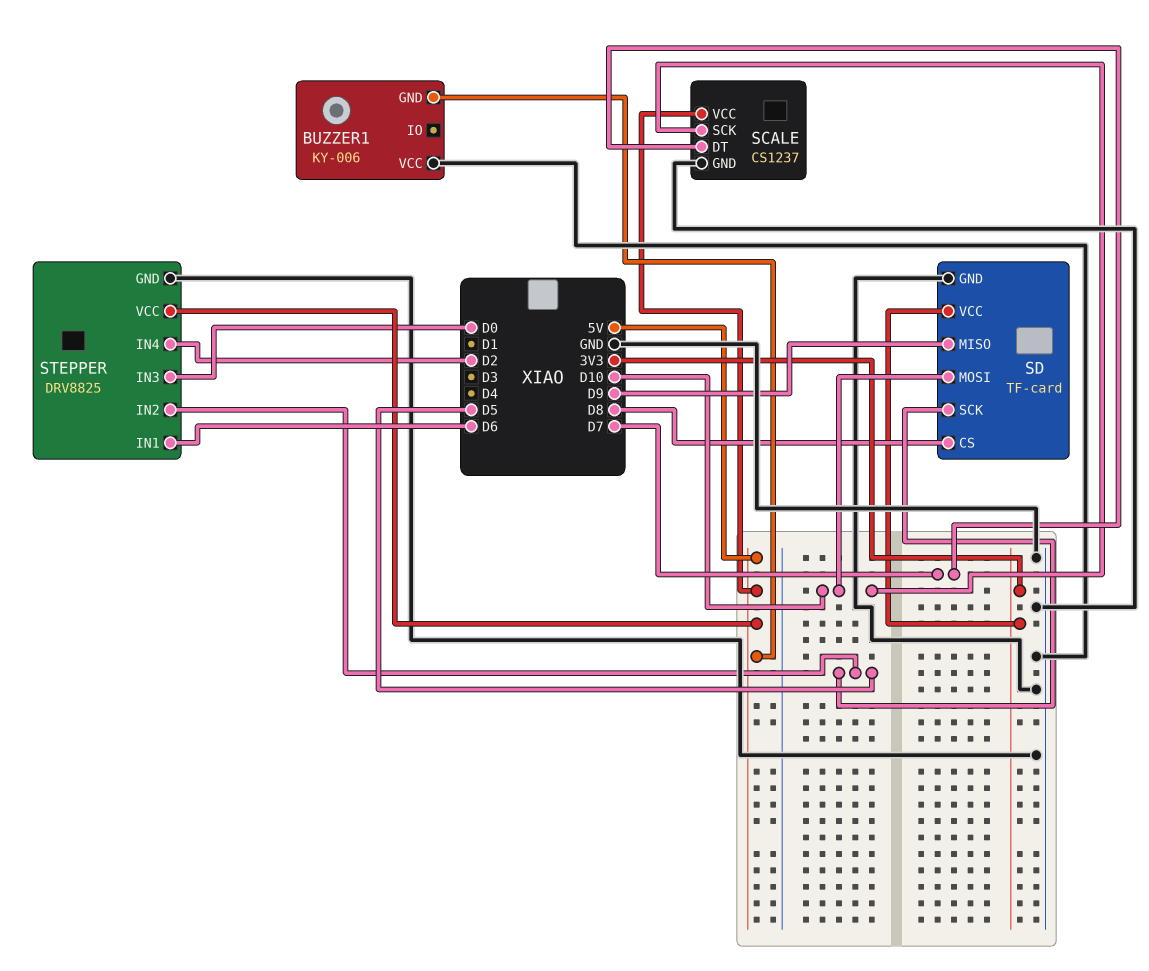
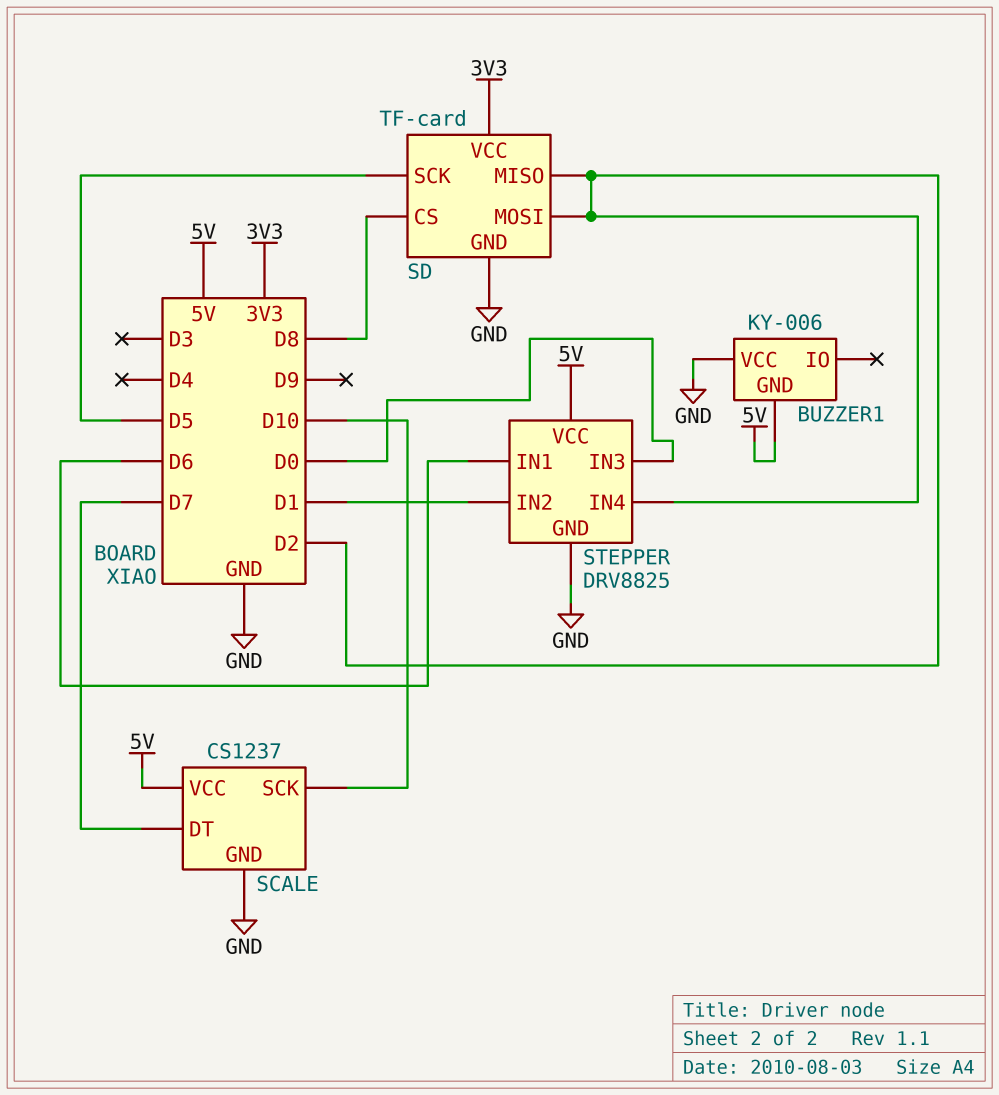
SD pin MISO: D9 -> D2
SD pin MOSI: D10 -> D2
STEPPER pin IN2: D5 -> D1

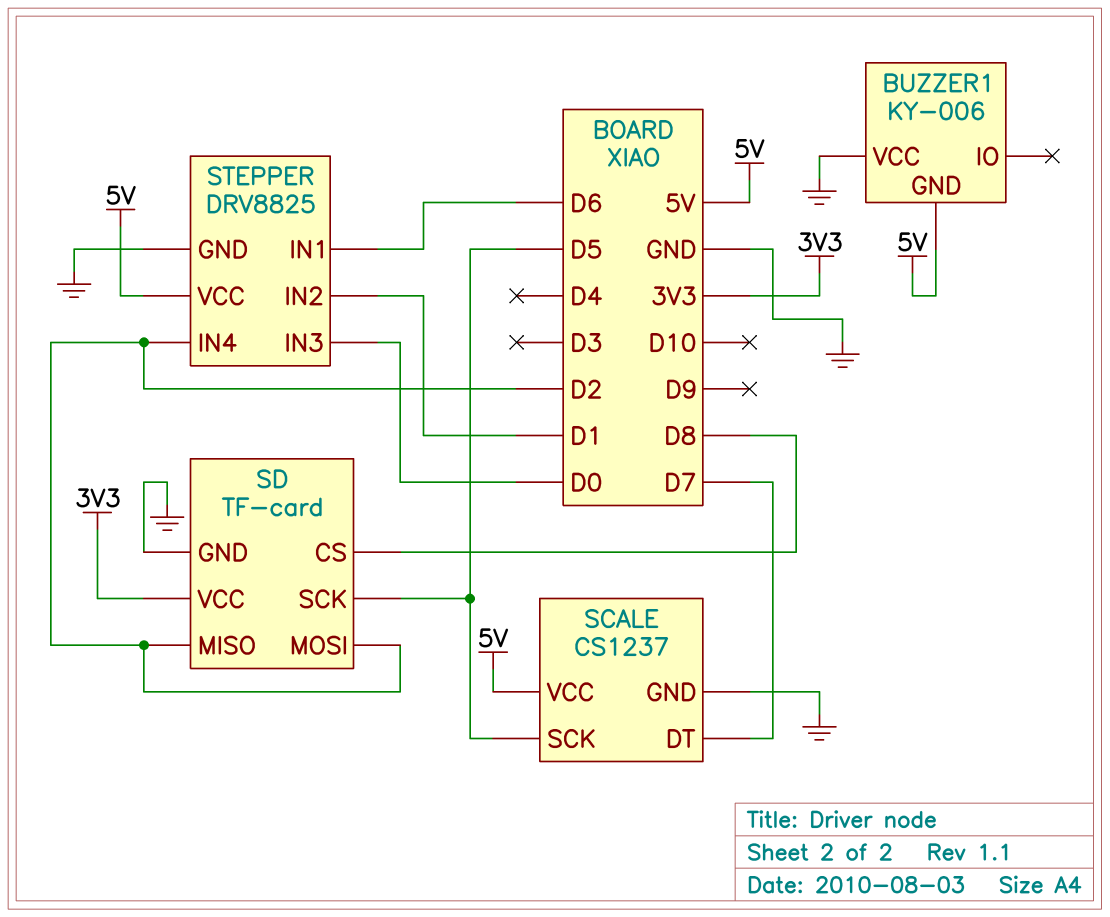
SCALE pin SCK: D10 -> D5

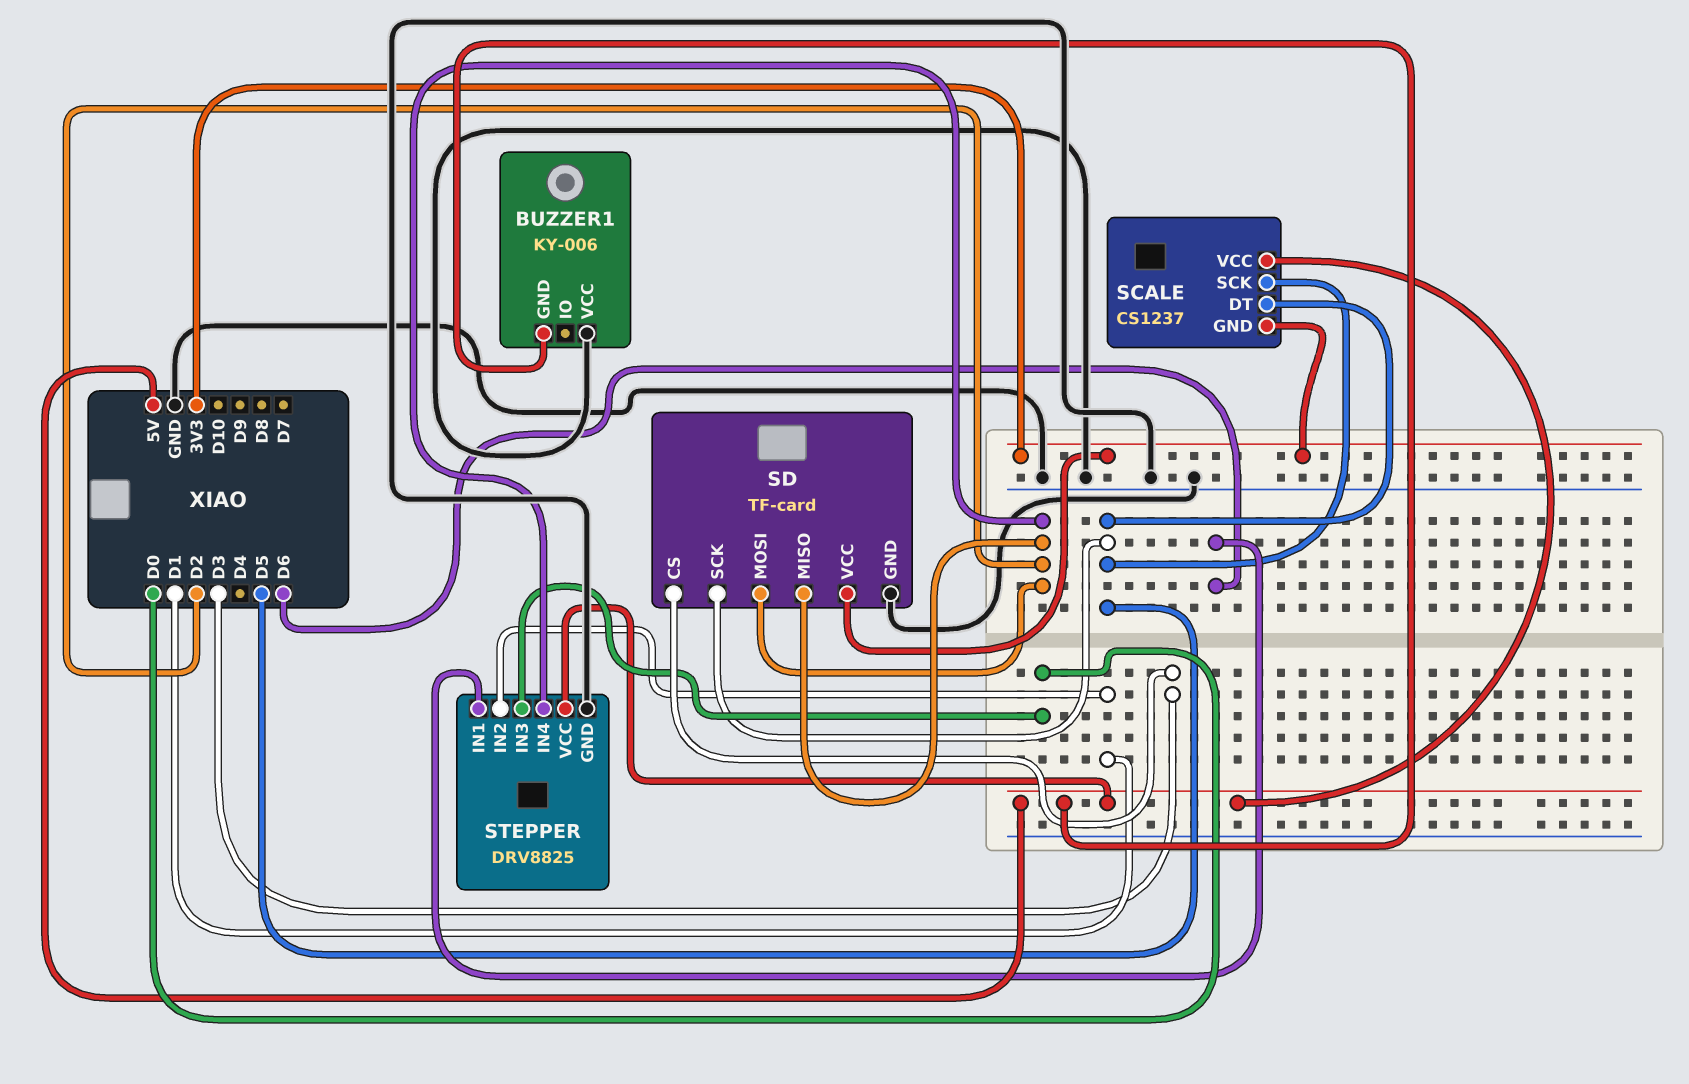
SCALE pin DT: D7 -> D5
SCALE pin GND: GND -> 3V3
SD pin CS: D8 -> D3

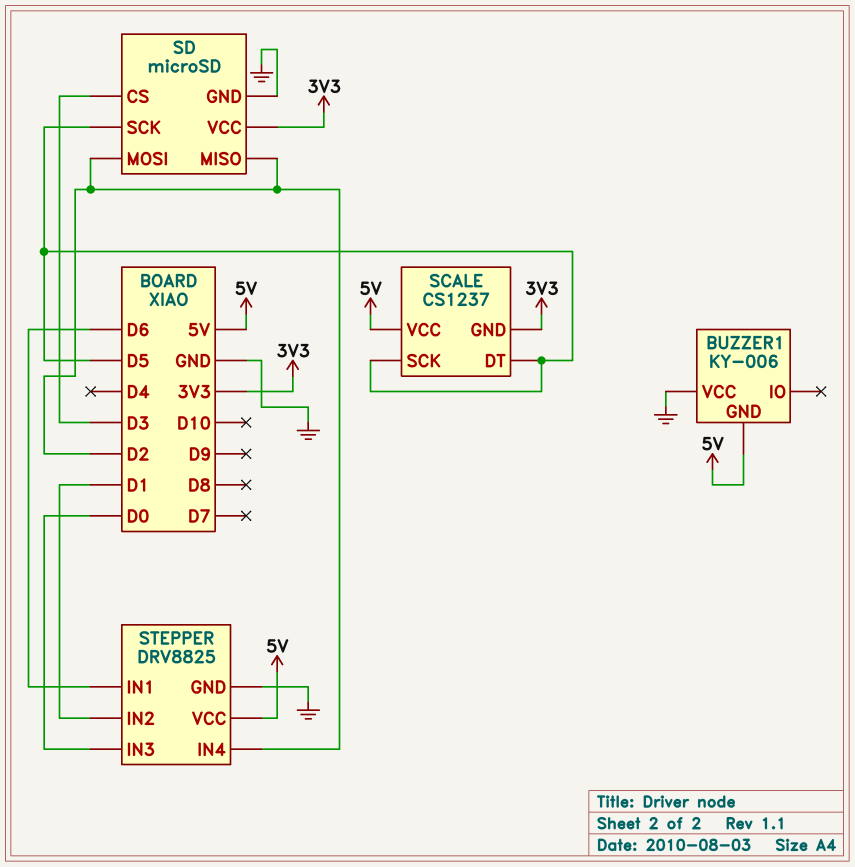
SD: TF-card -> microSD

